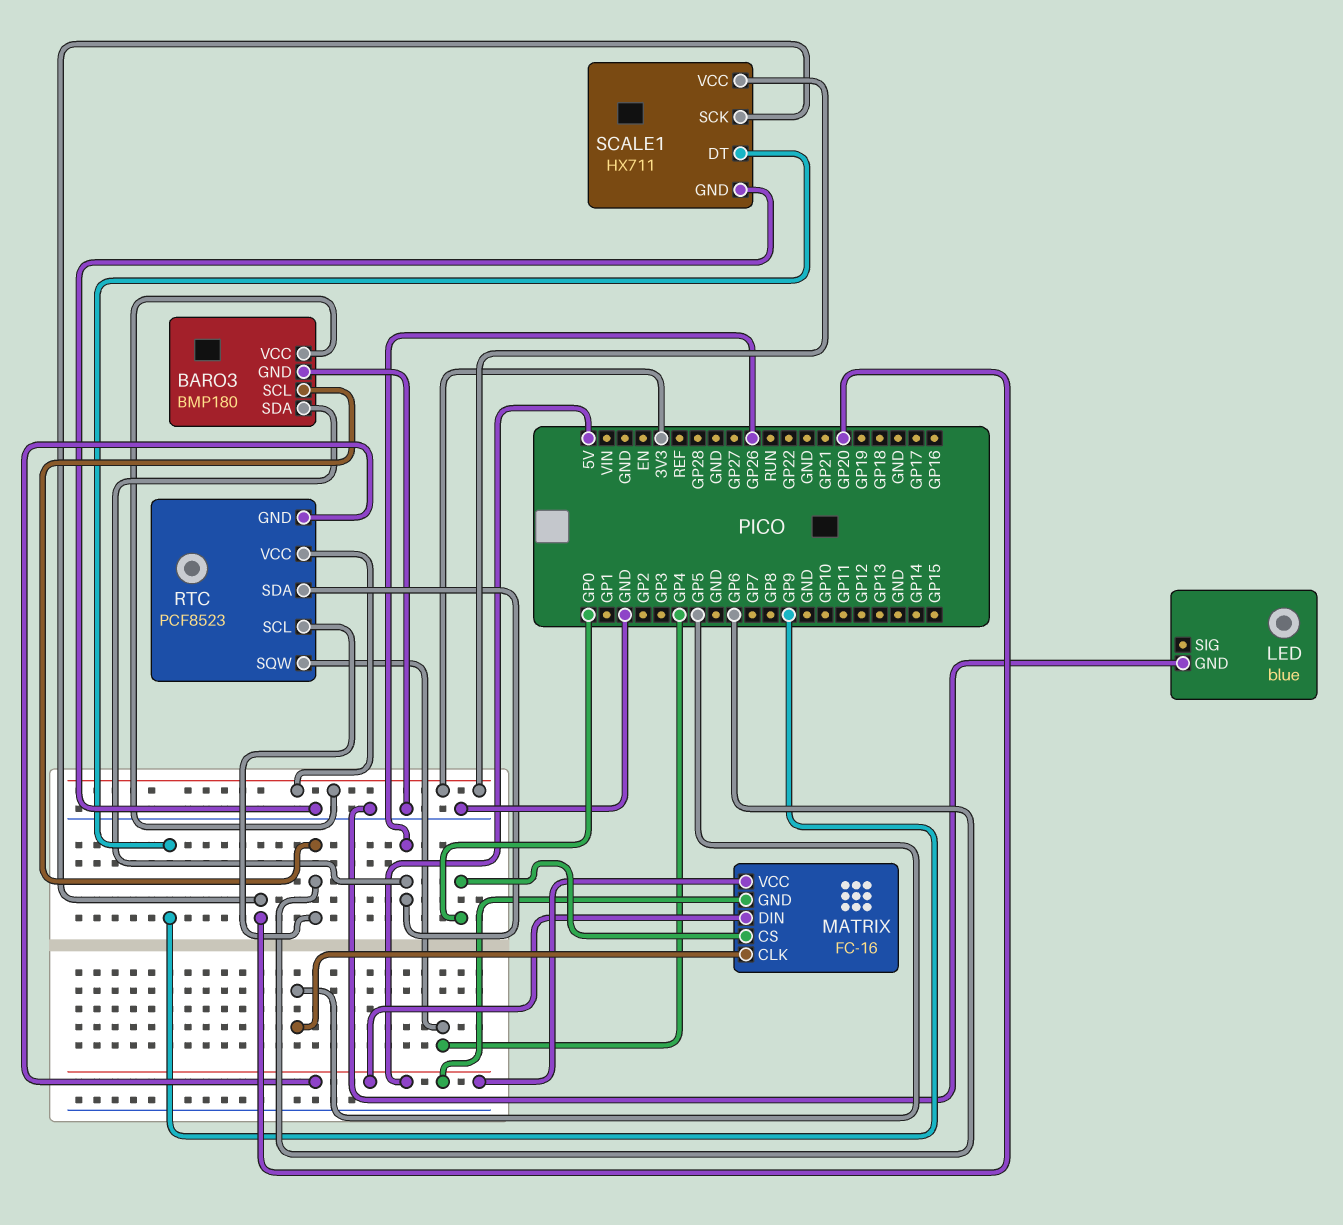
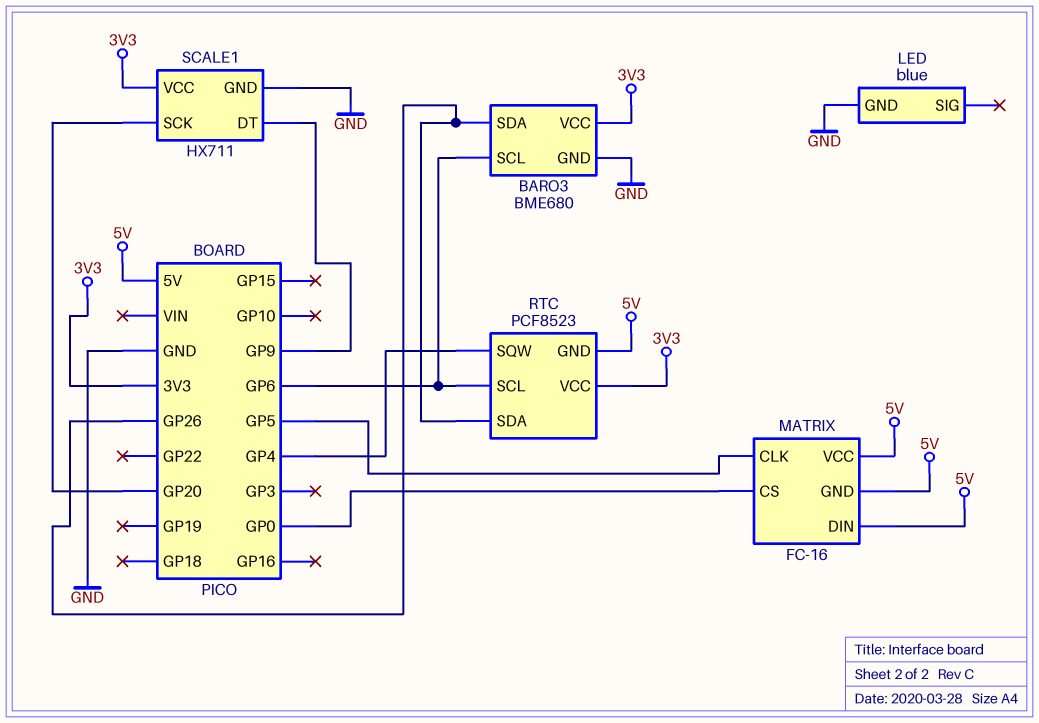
BARO3: BMP180 -> BME680

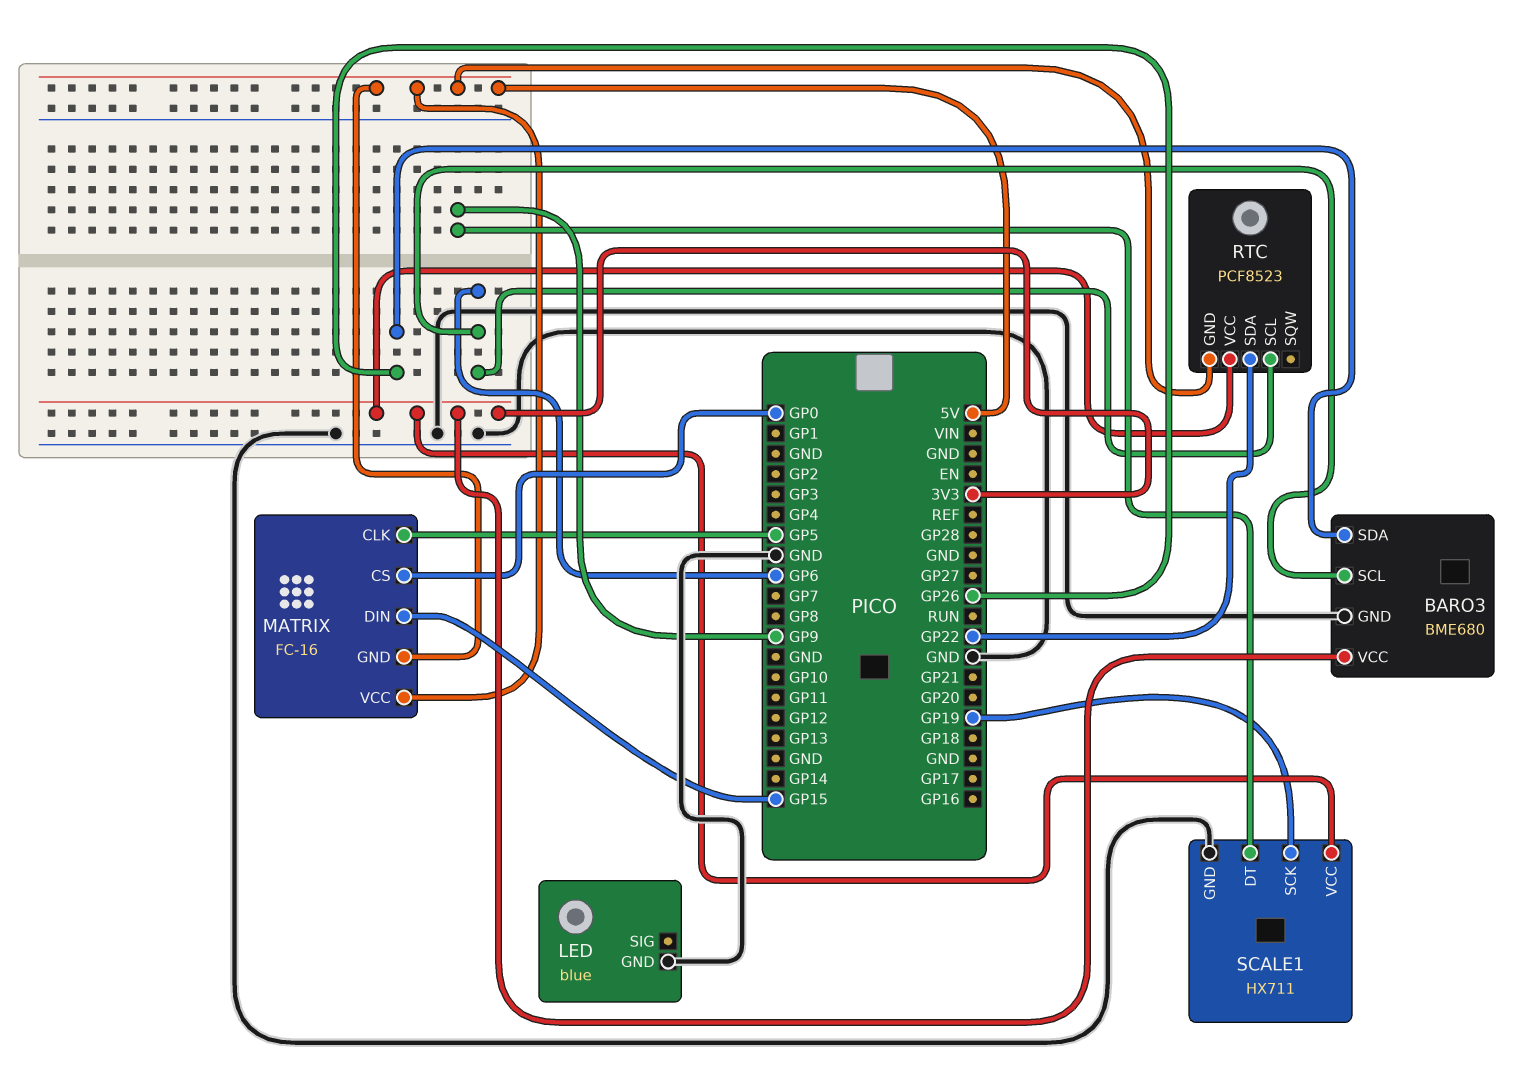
MATRIX pin DIN: 5V -> GP15
RTC pin SDA: GP26 -> GP22
RTC pin SQW: GP4 -> none
SCALE1 pin SCK: GP20 -> GP19

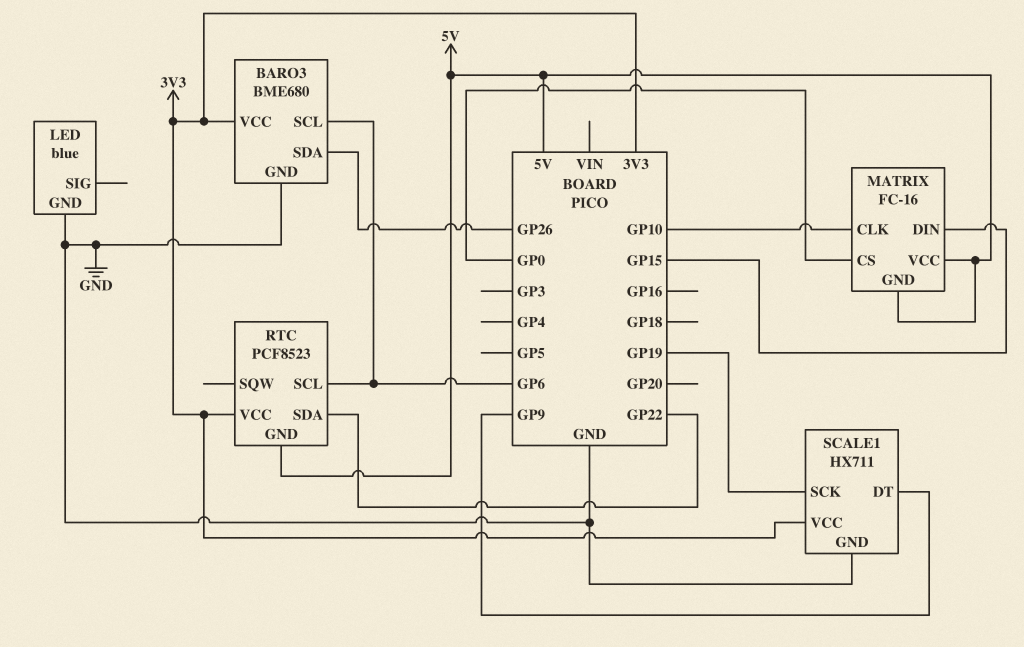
MATRIX pin CLK: GP5 -> GP10

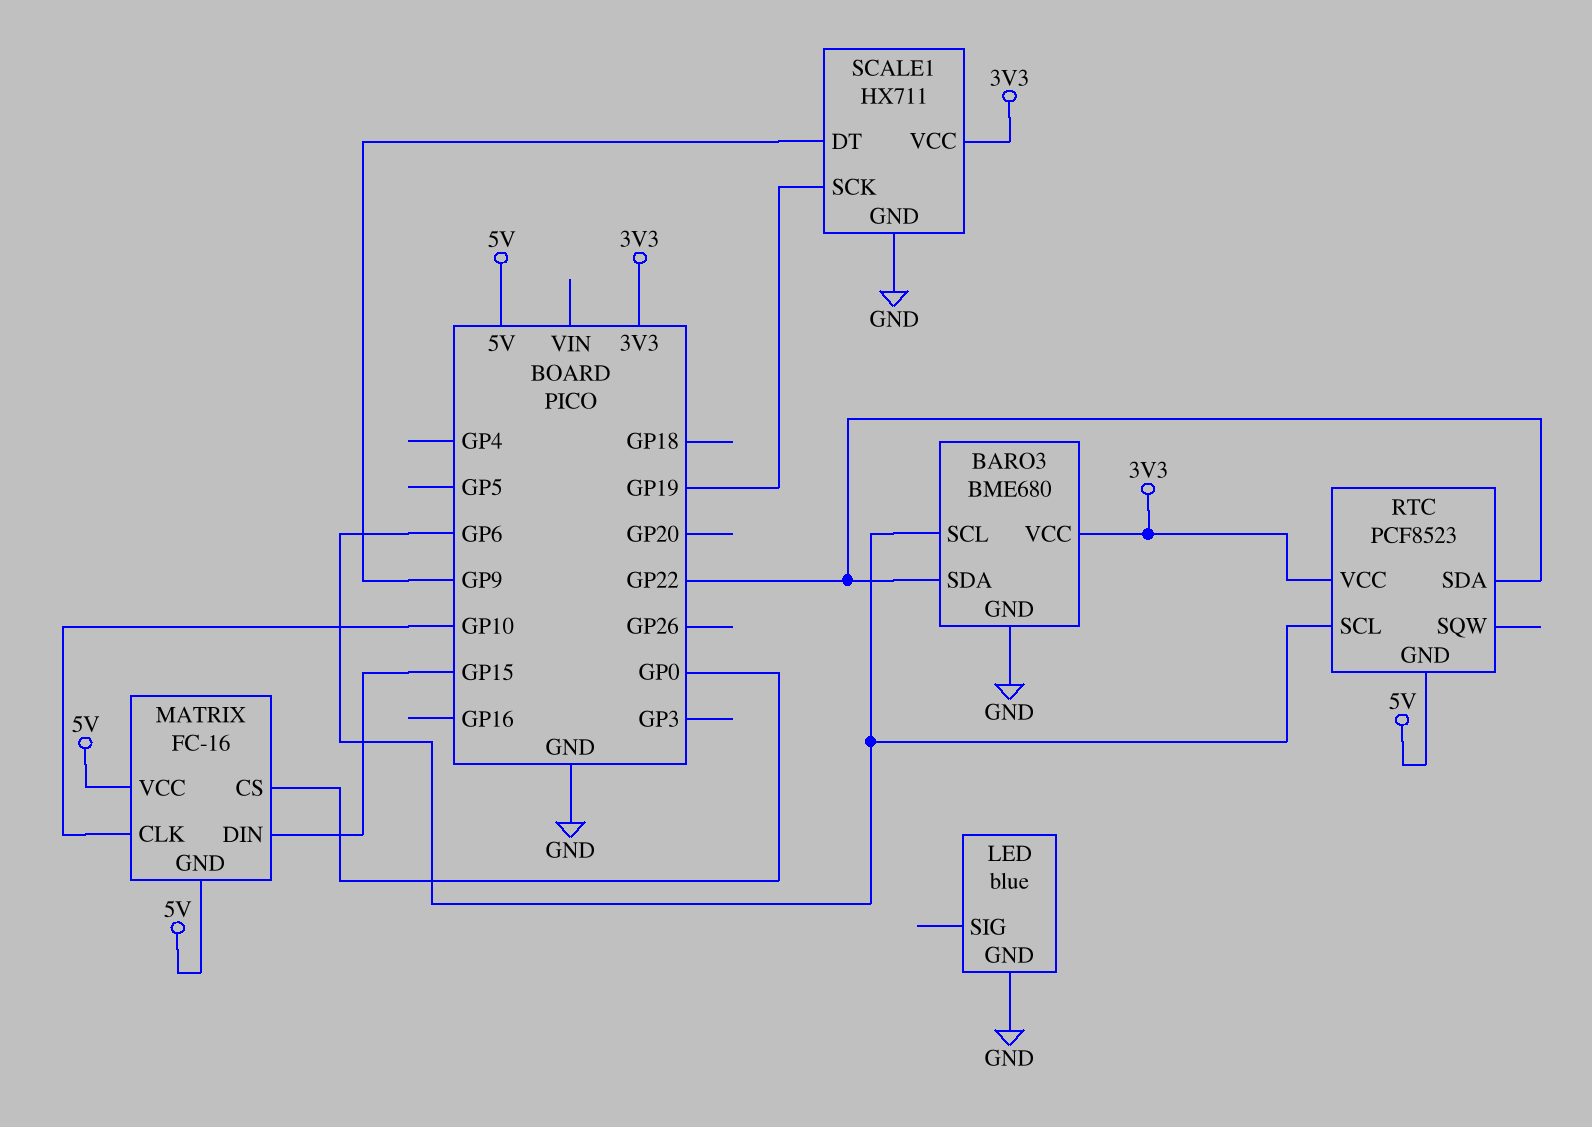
BARO3 pin SDA: GP26 -> GP22

